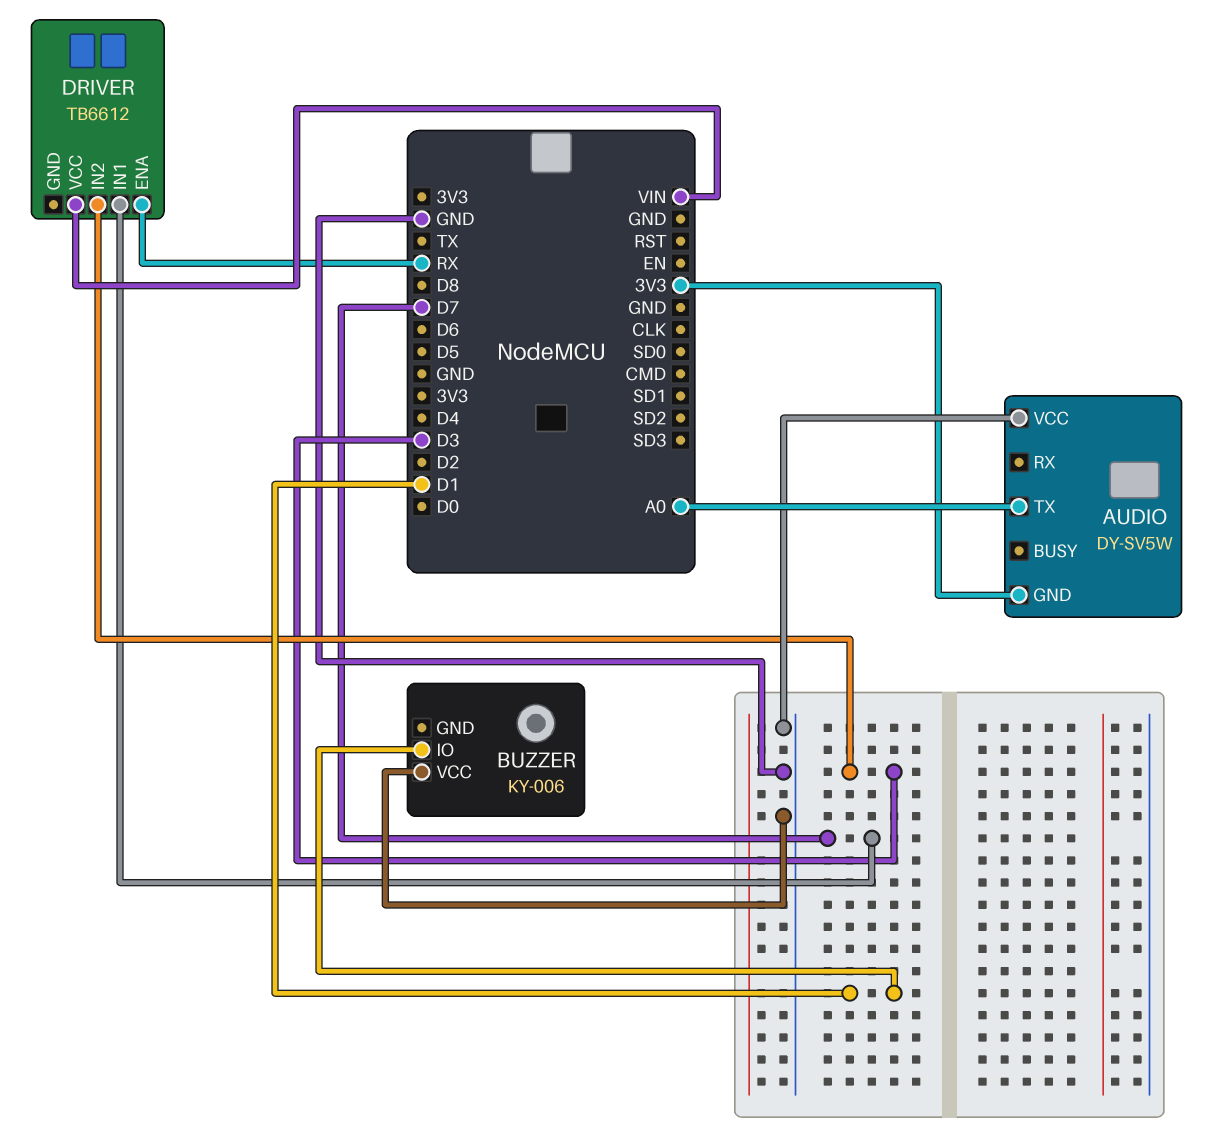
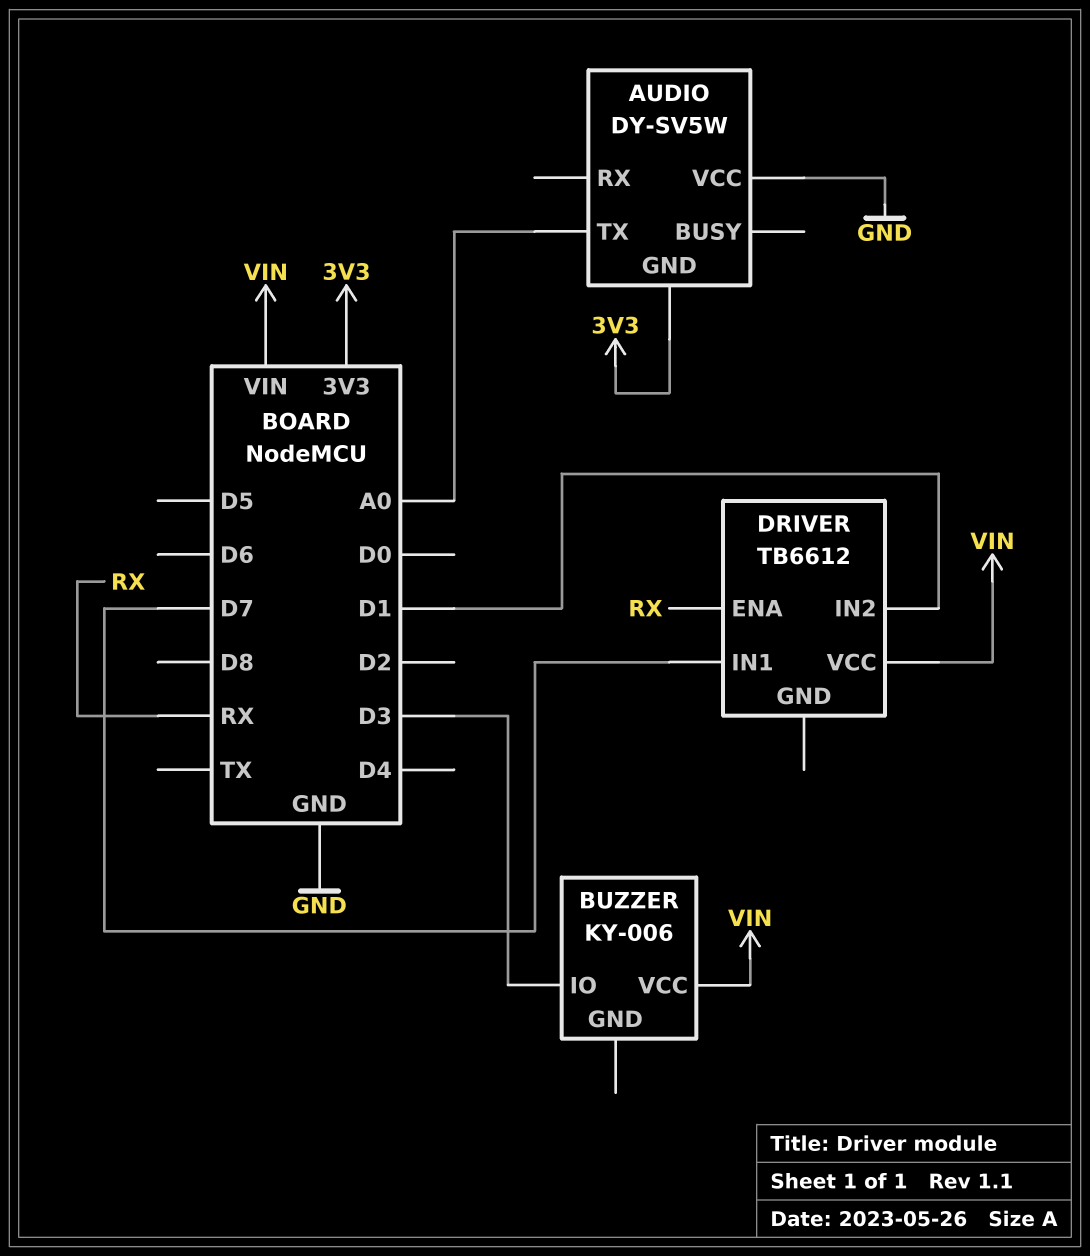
BUZZER pin IO: D1 -> D3
BUZZER pin VCC: GND -> VIN
DRIVER pin IN2: D3 -> D1

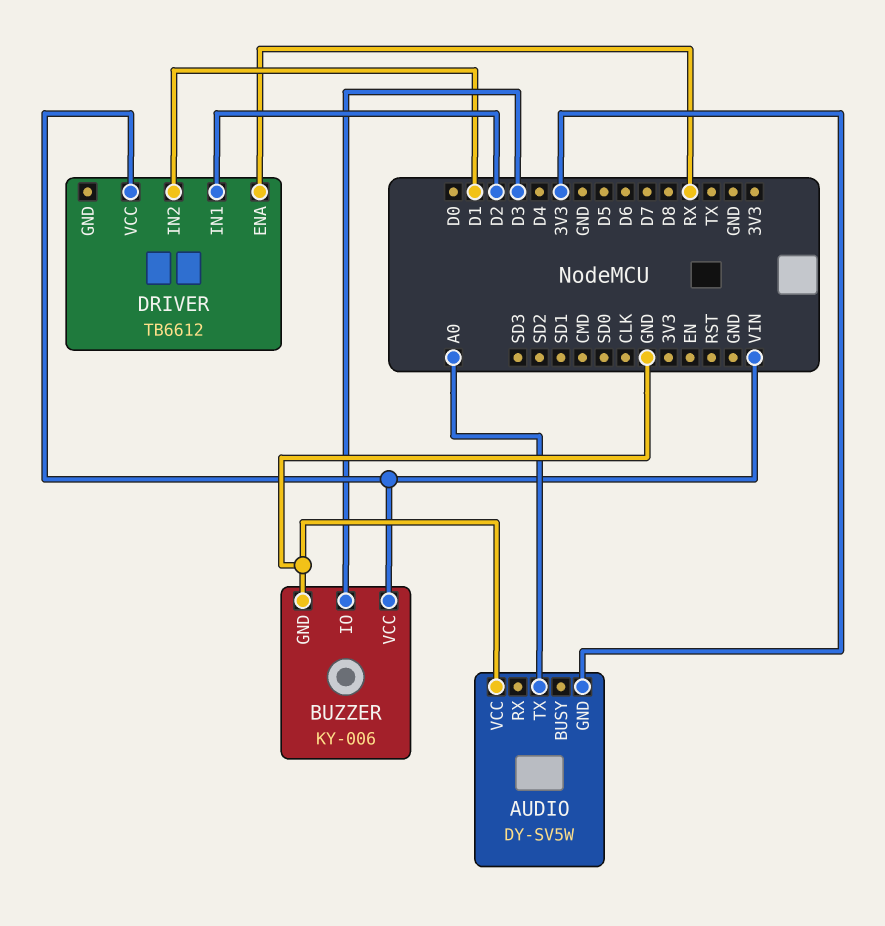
BUZZER pin GND: none -> GND
DRIVER pin IN1: D7 -> D2

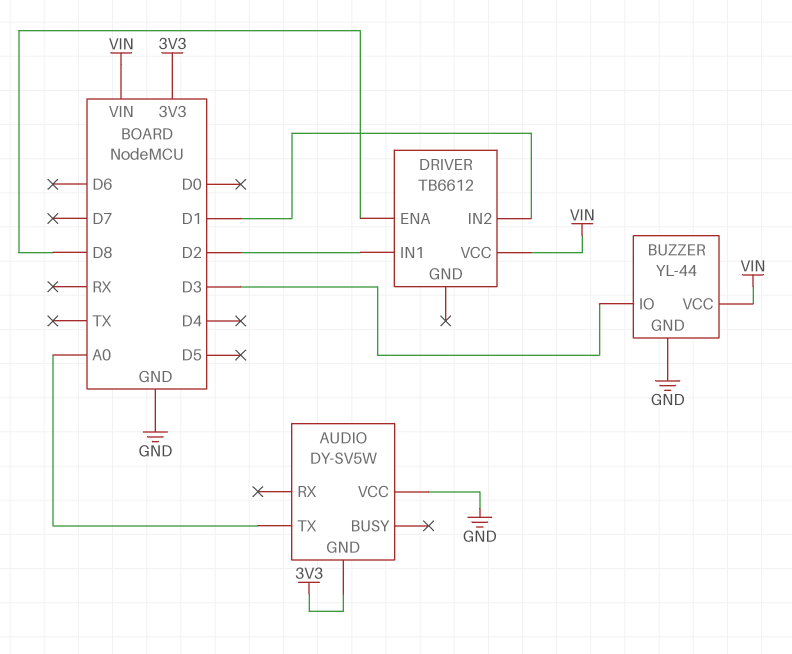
BUZZER: KY-006 -> YL-44
DRIVER pin ENA: RX -> D8

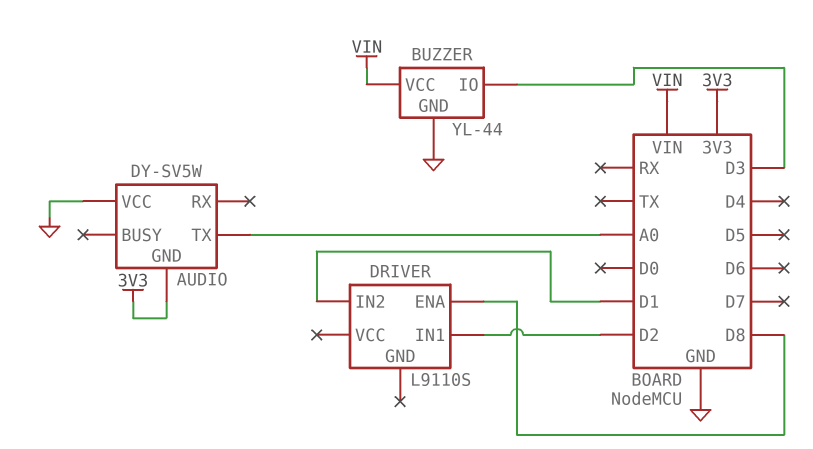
DRIVER: TB6612 -> L9110S
DRIVER pin VCC: VIN -> none

